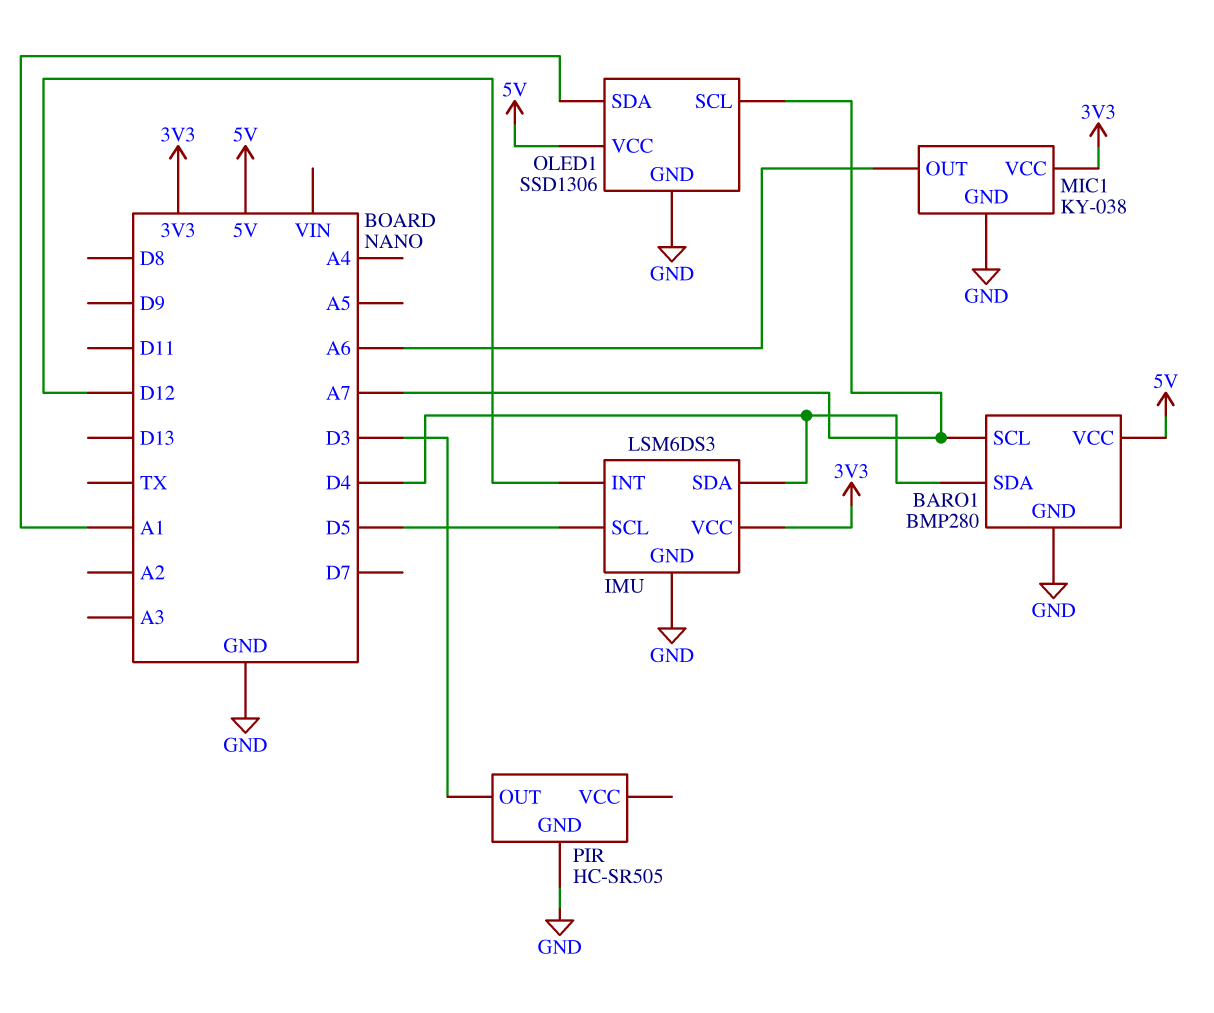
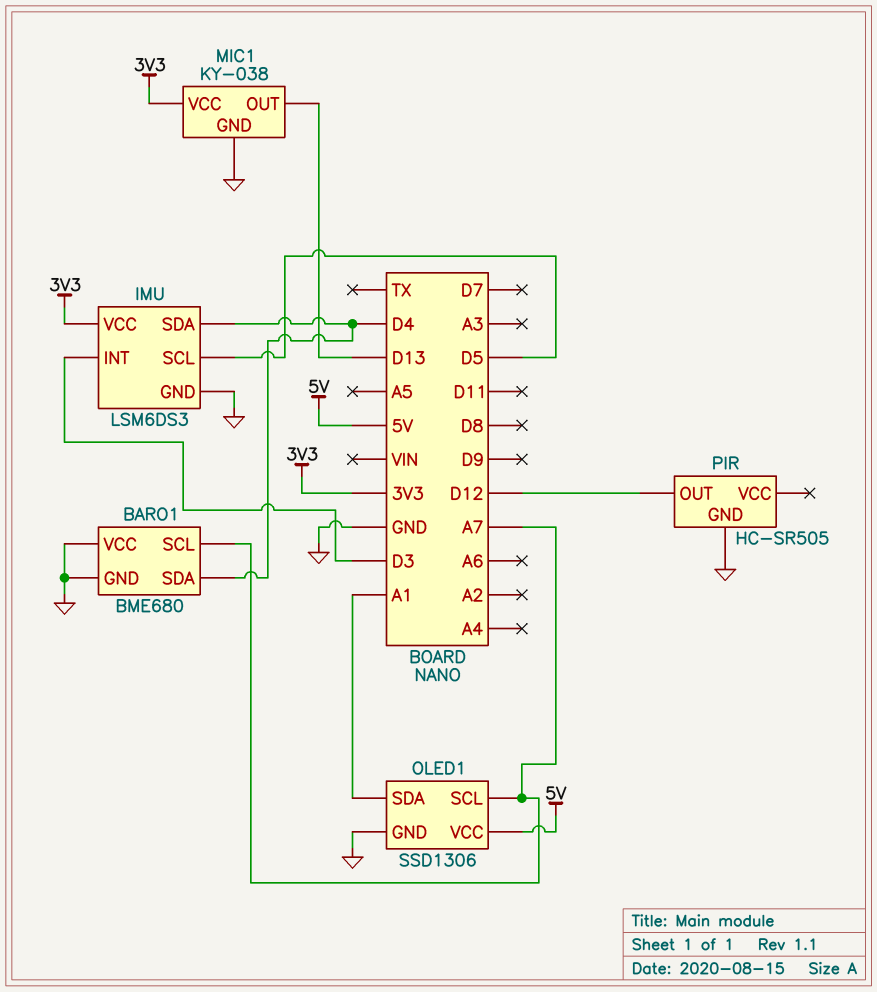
BARO1: BMP280 -> BME680
BARO1 pin VCC: 5V -> GND
IMU pin INT: D12 -> D3
MIC1 pin OUT: A6 -> D13
PIR pin OUT: D3 -> D12

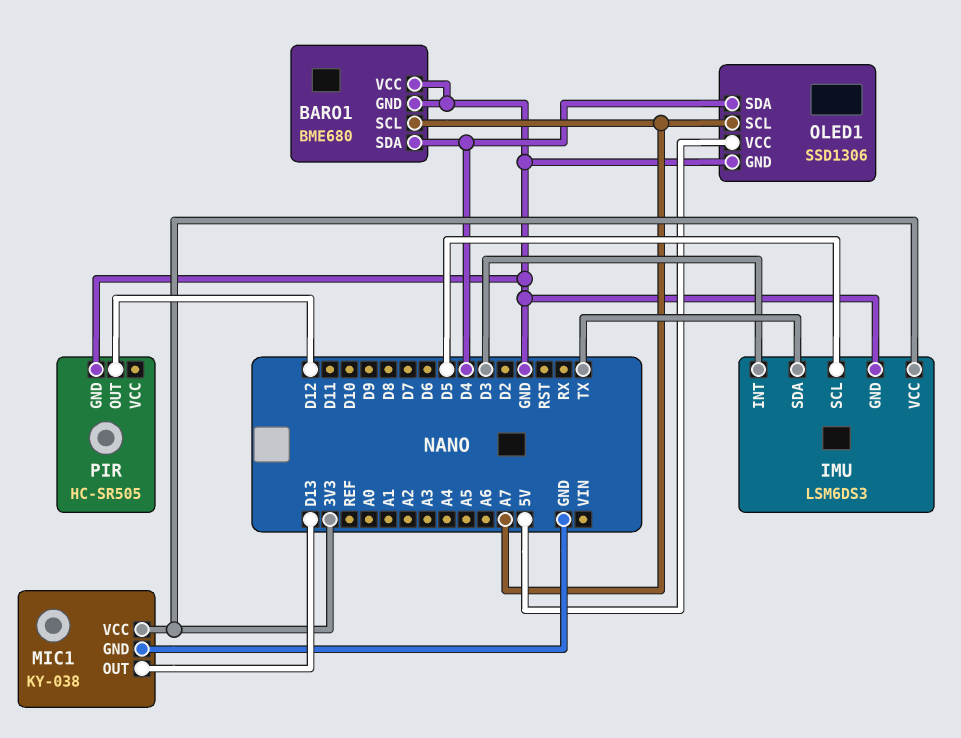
IMU pin SDA: D4 -> TX
OLED1 pin SDA: A1 -> D4

